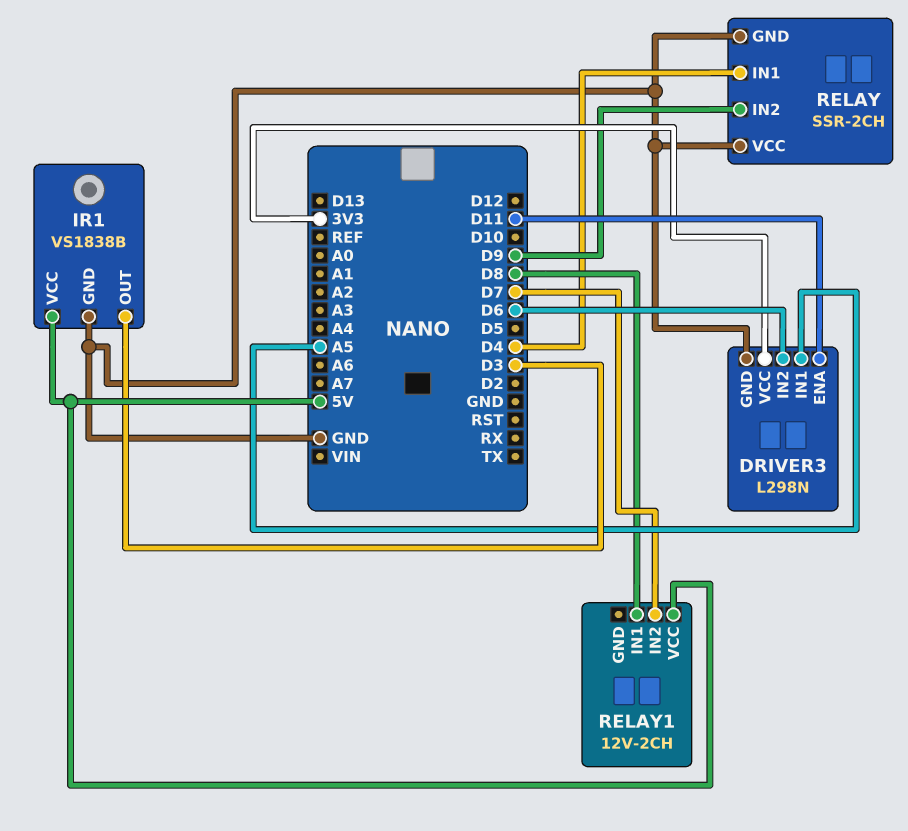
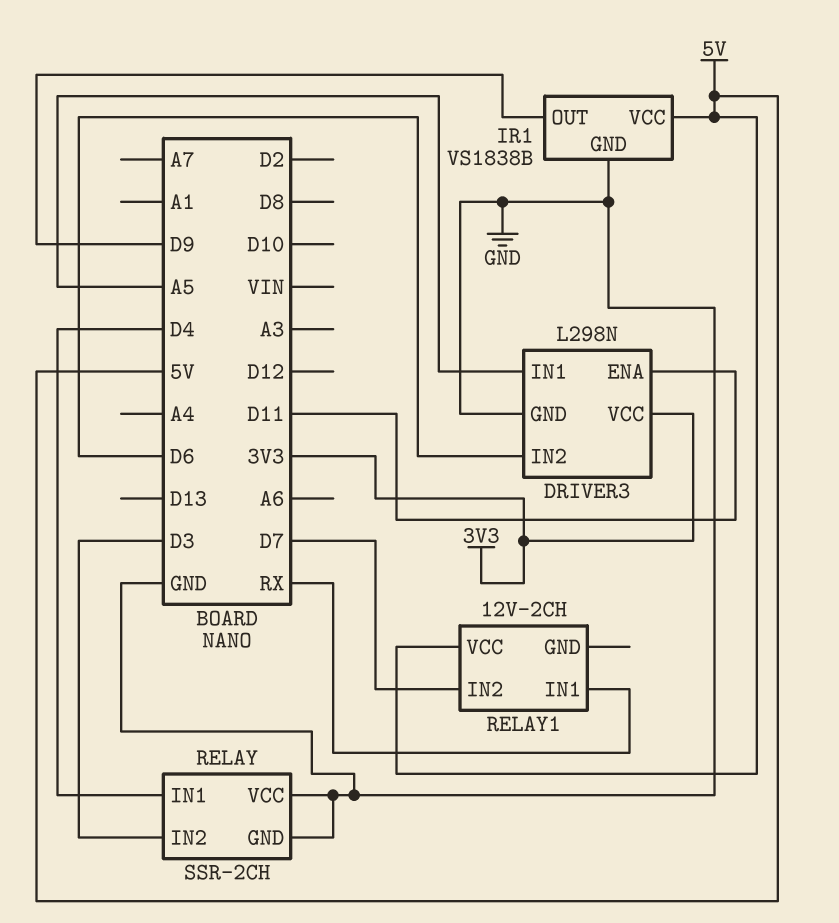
IR1 pin OUT: D3 -> D9
RELAY pin IN2: D9 -> D3
RELAY1 pin IN1: D8 -> RX

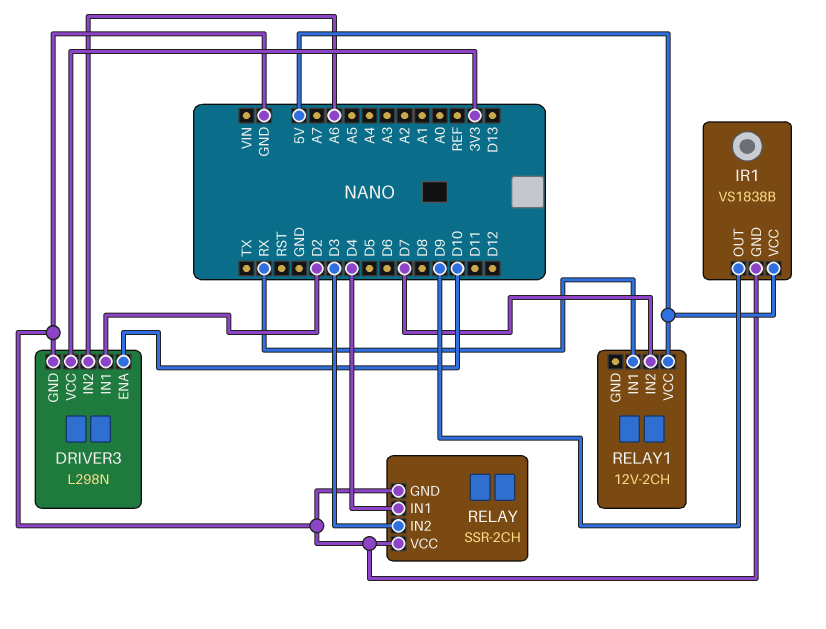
DRIVER3 pin ENA: D11 -> D10
DRIVER3 pin IN1: A5 -> D2
DRIVER3 pin IN2: D6 -> A6

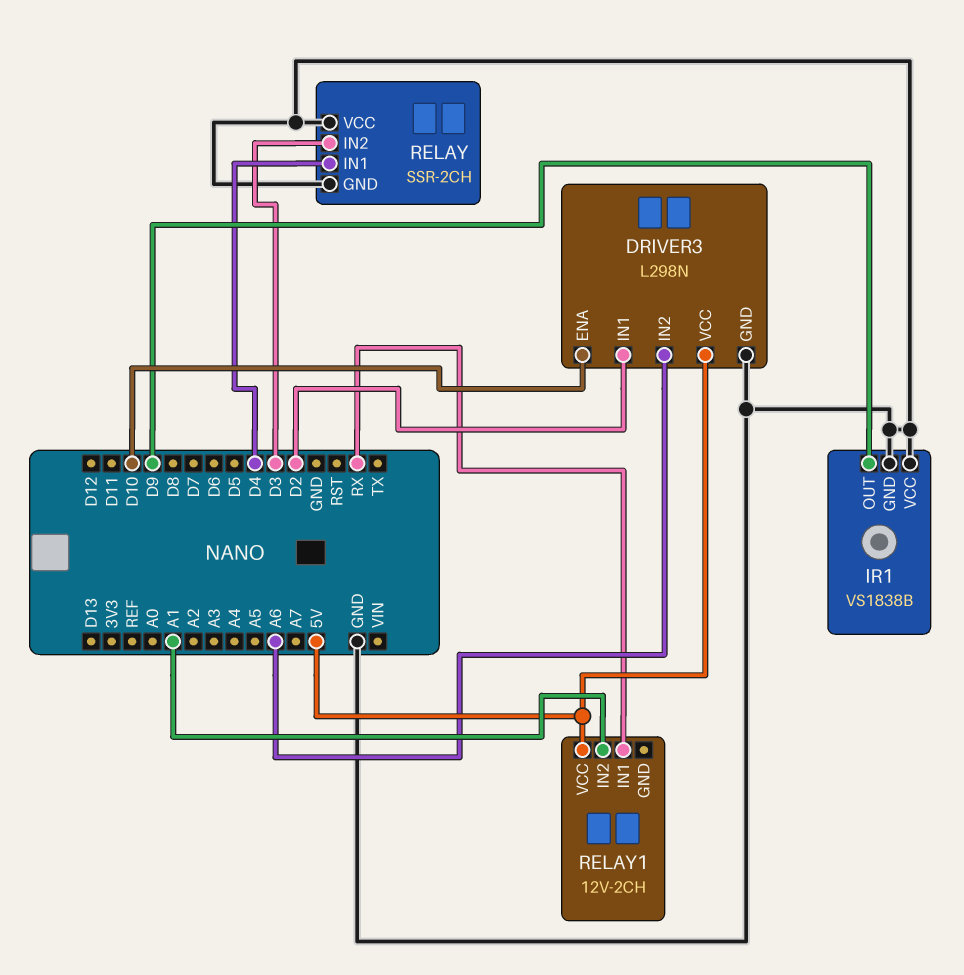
DRIVER3 pin VCC: 3V3 -> 5V
IR1 pin VCC: 5V -> GND
RELAY1 pin IN2: D7 -> A1

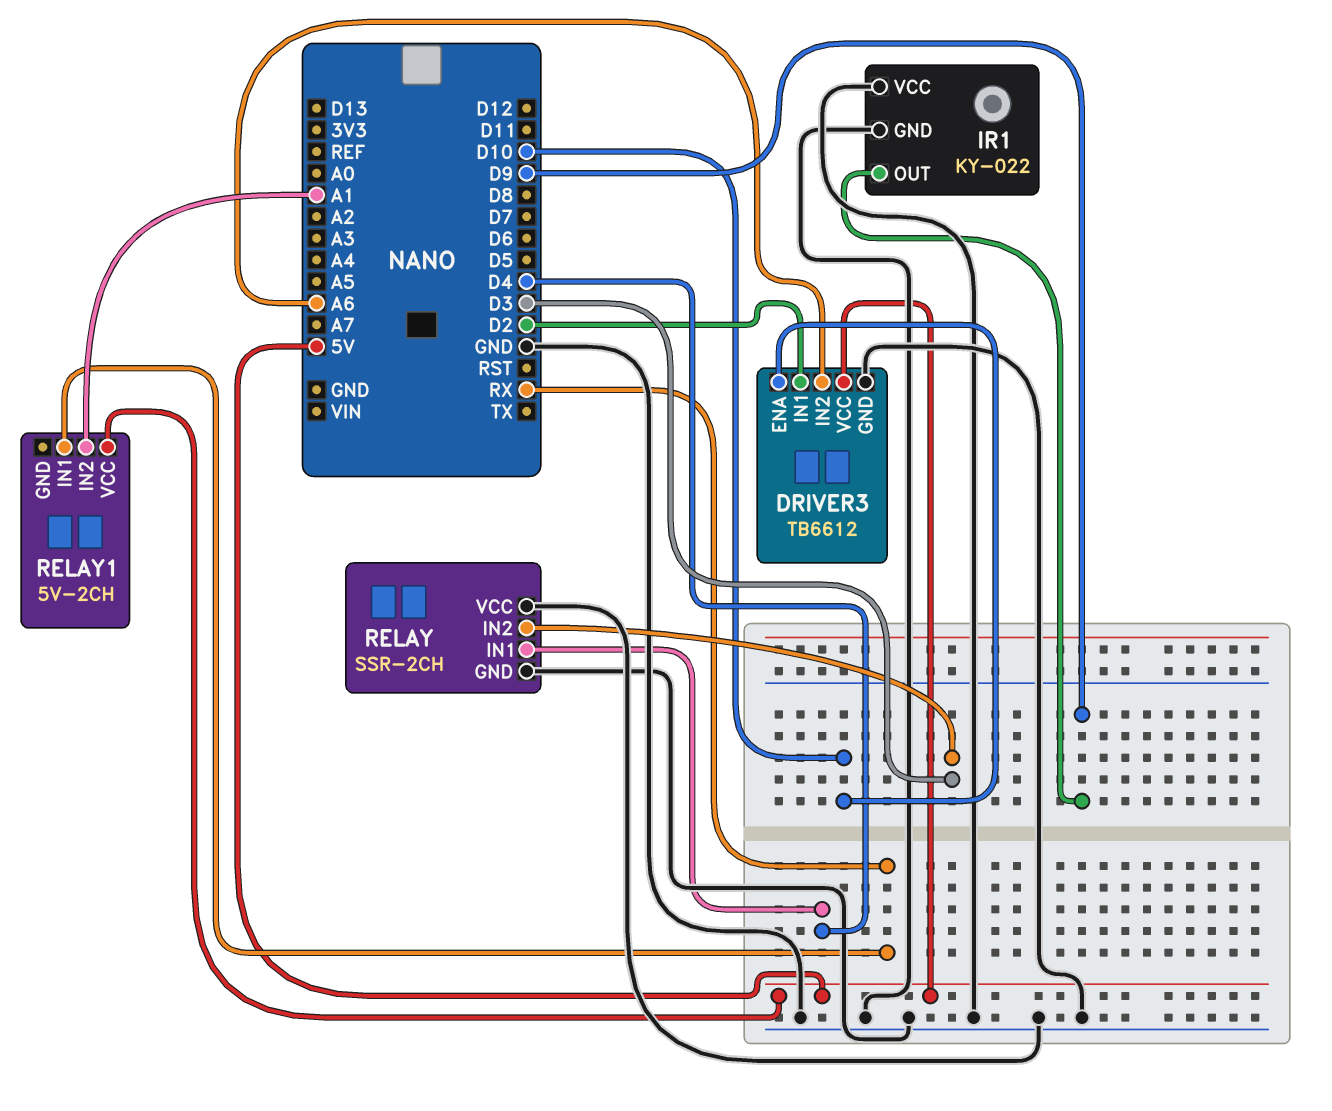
DRIVER3: L298N -> TB6612
IR1: VS1838B -> KY-022
RELAY1: 12V-2CH -> 5V-2CH

